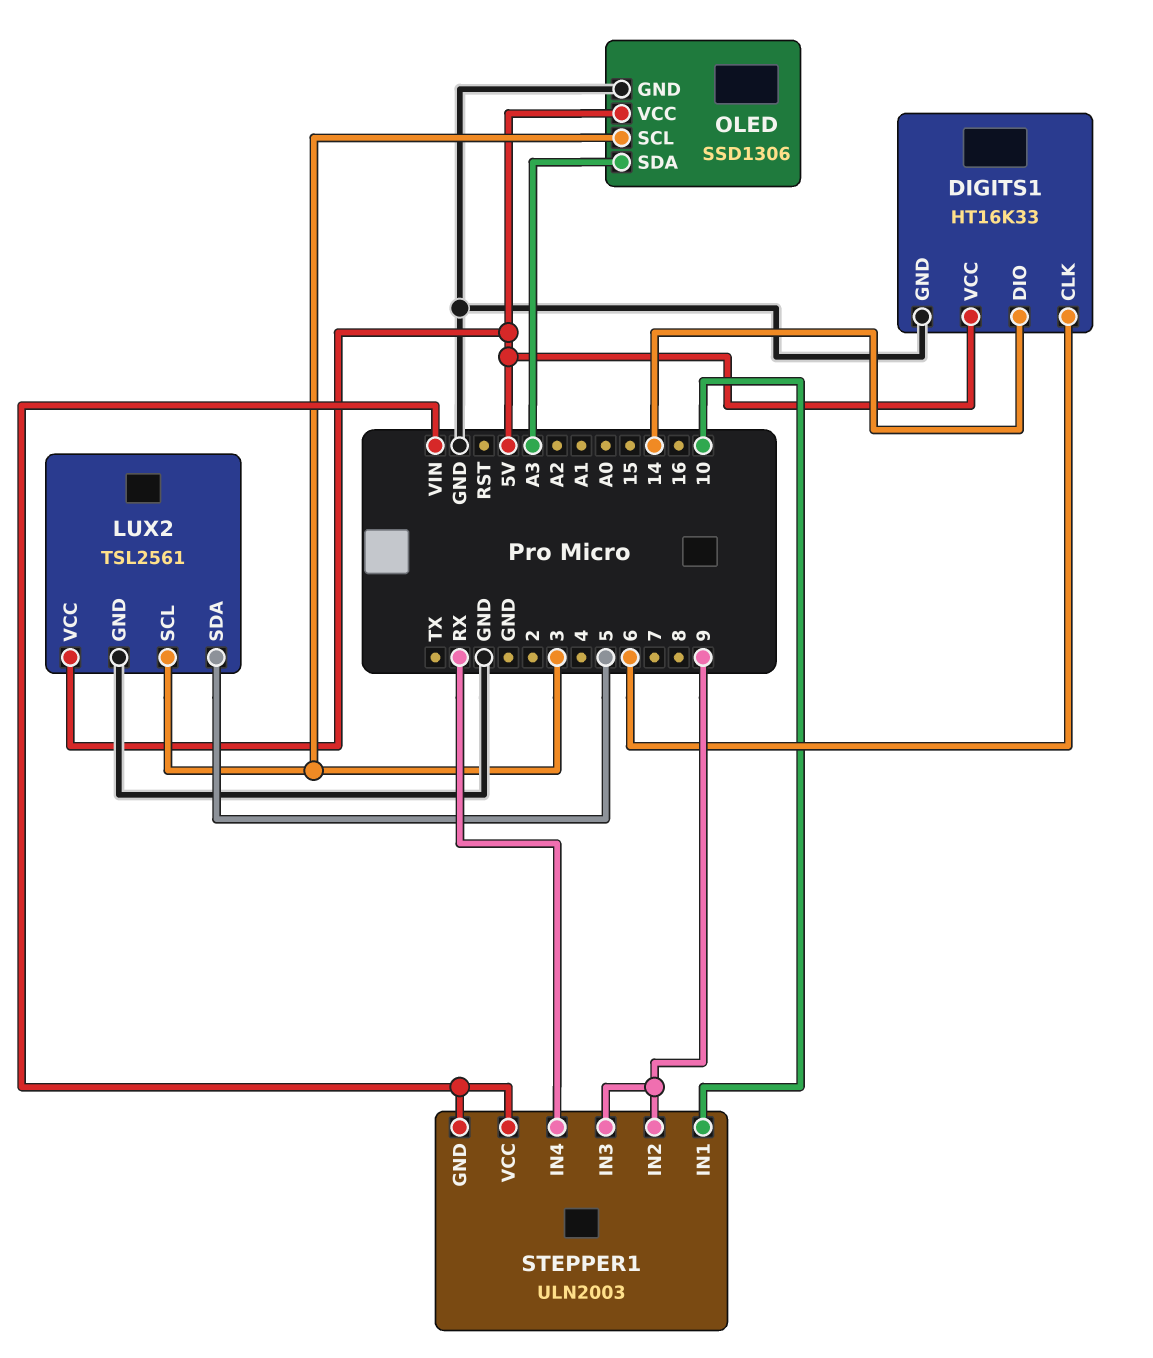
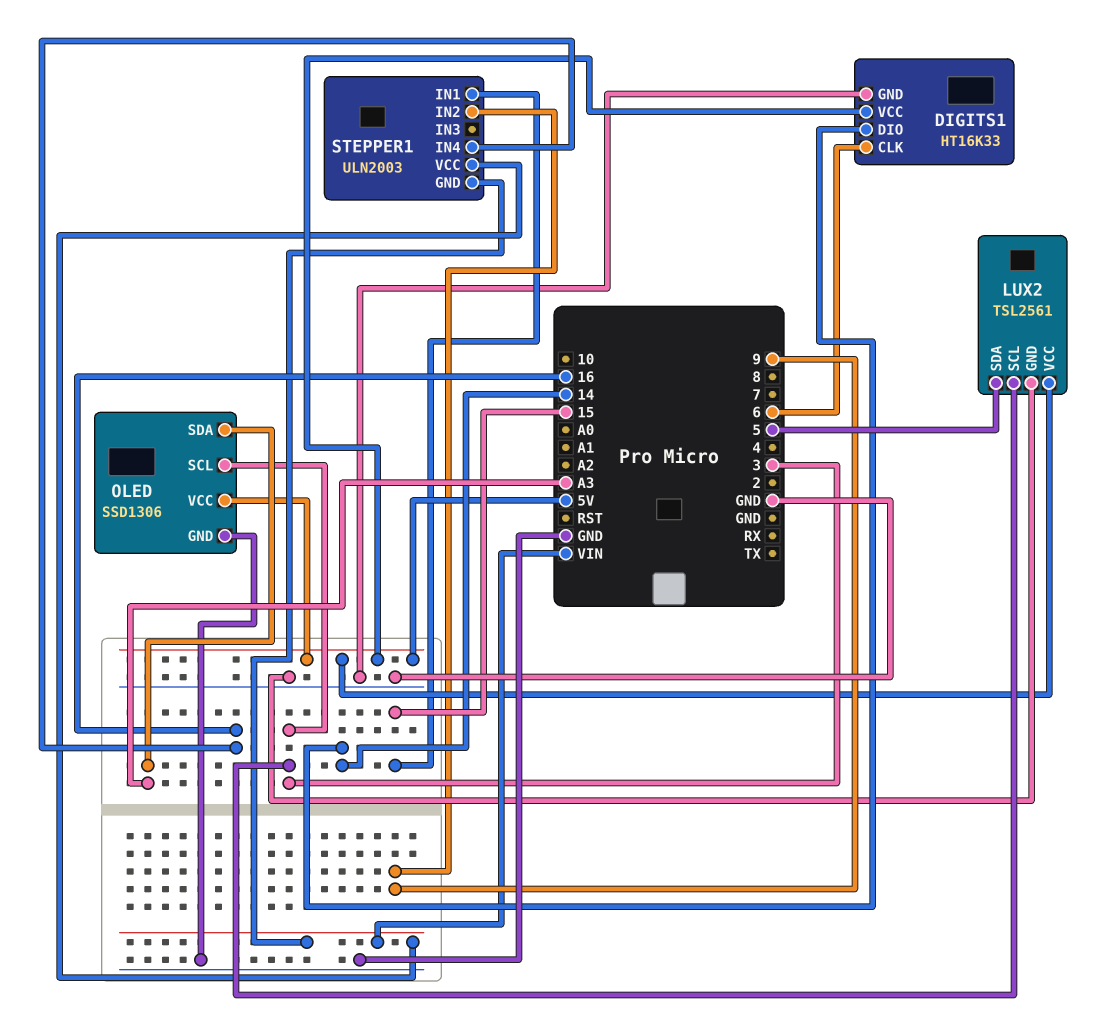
STEPPER1 pin IN1: 10 -> 15
STEPPER1 pin IN3: 9 -> none
STEPPER1 pin IN4: RX -> 16

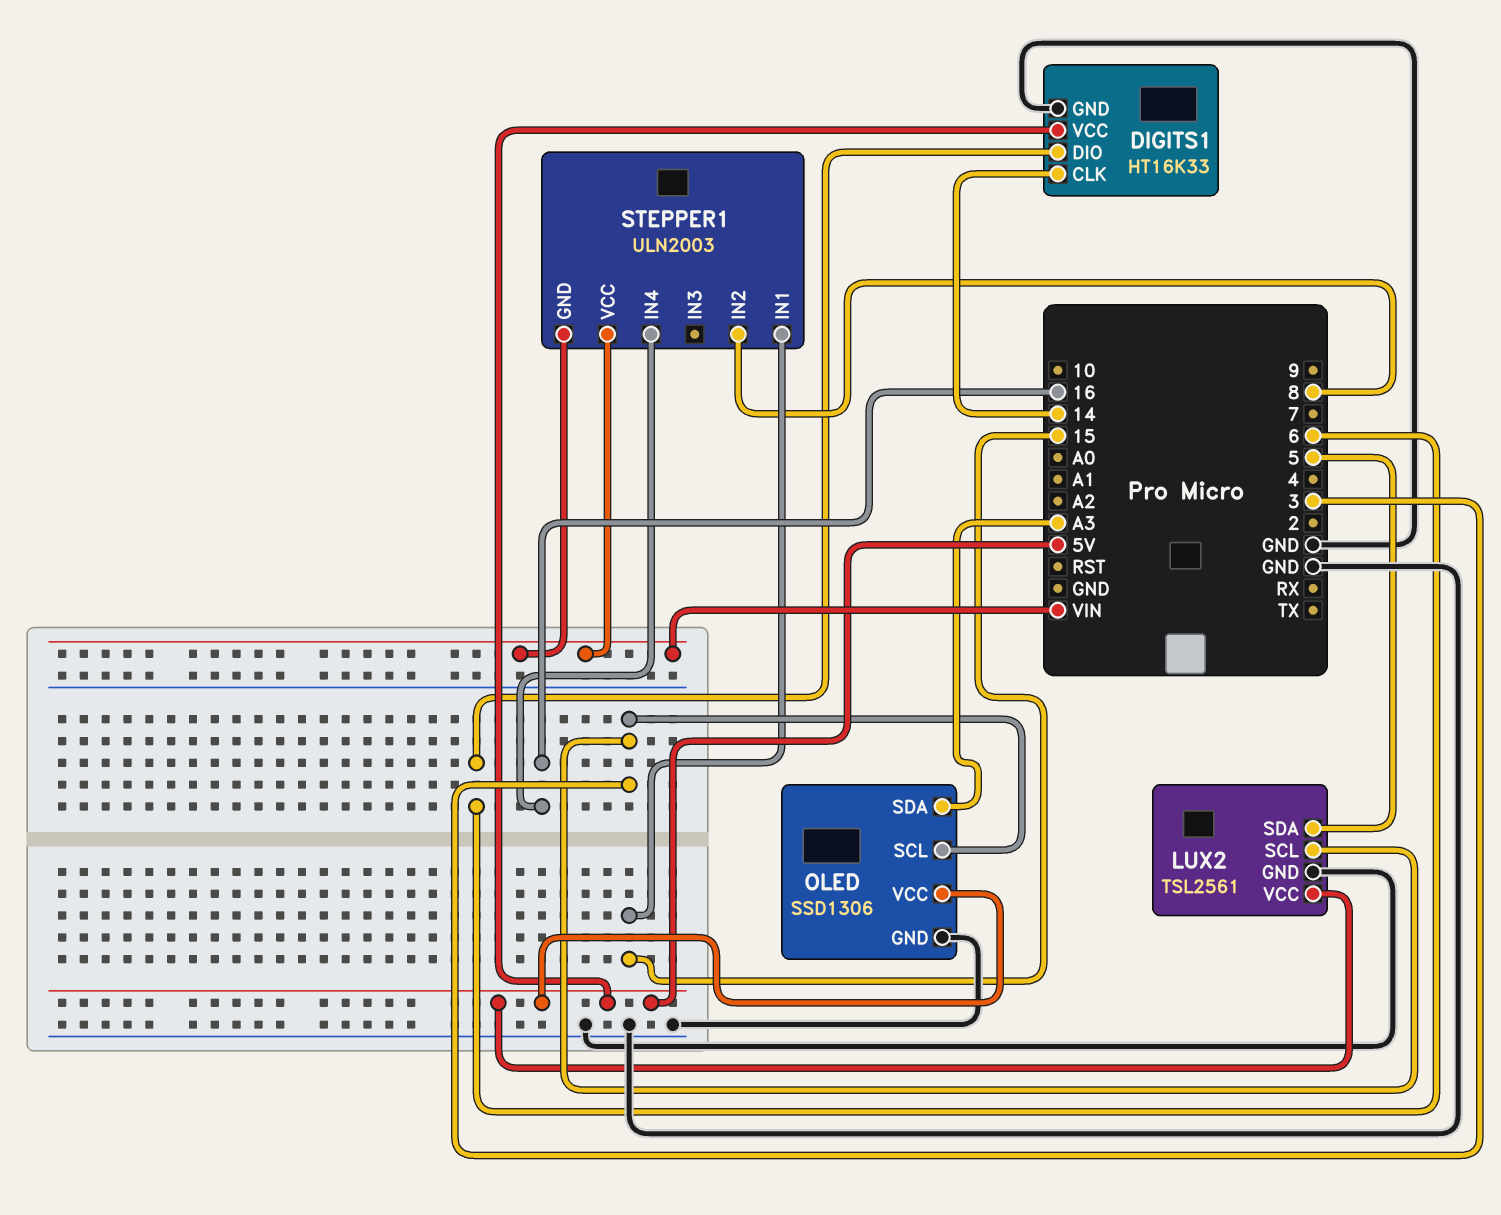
DIGITS1 pin CLK: 6 -> 14
DIGITS1 pin DIO: 14 -> 6
STEPPER1 pin IN2: 9 -> 8

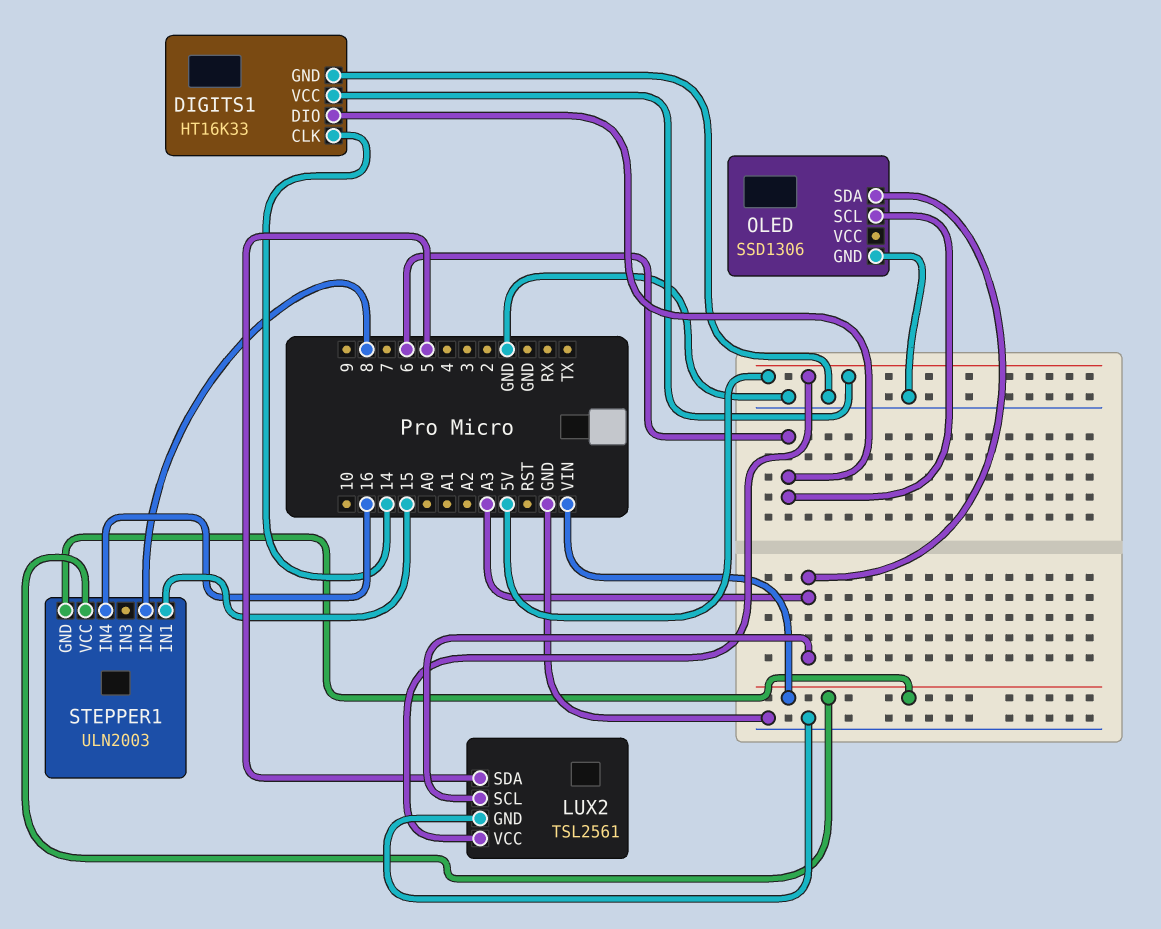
LUX2 pin SCL: 3 -> A3
OLED pin SCL: 3 -> 6
OLED pin VCC: 5V -> none

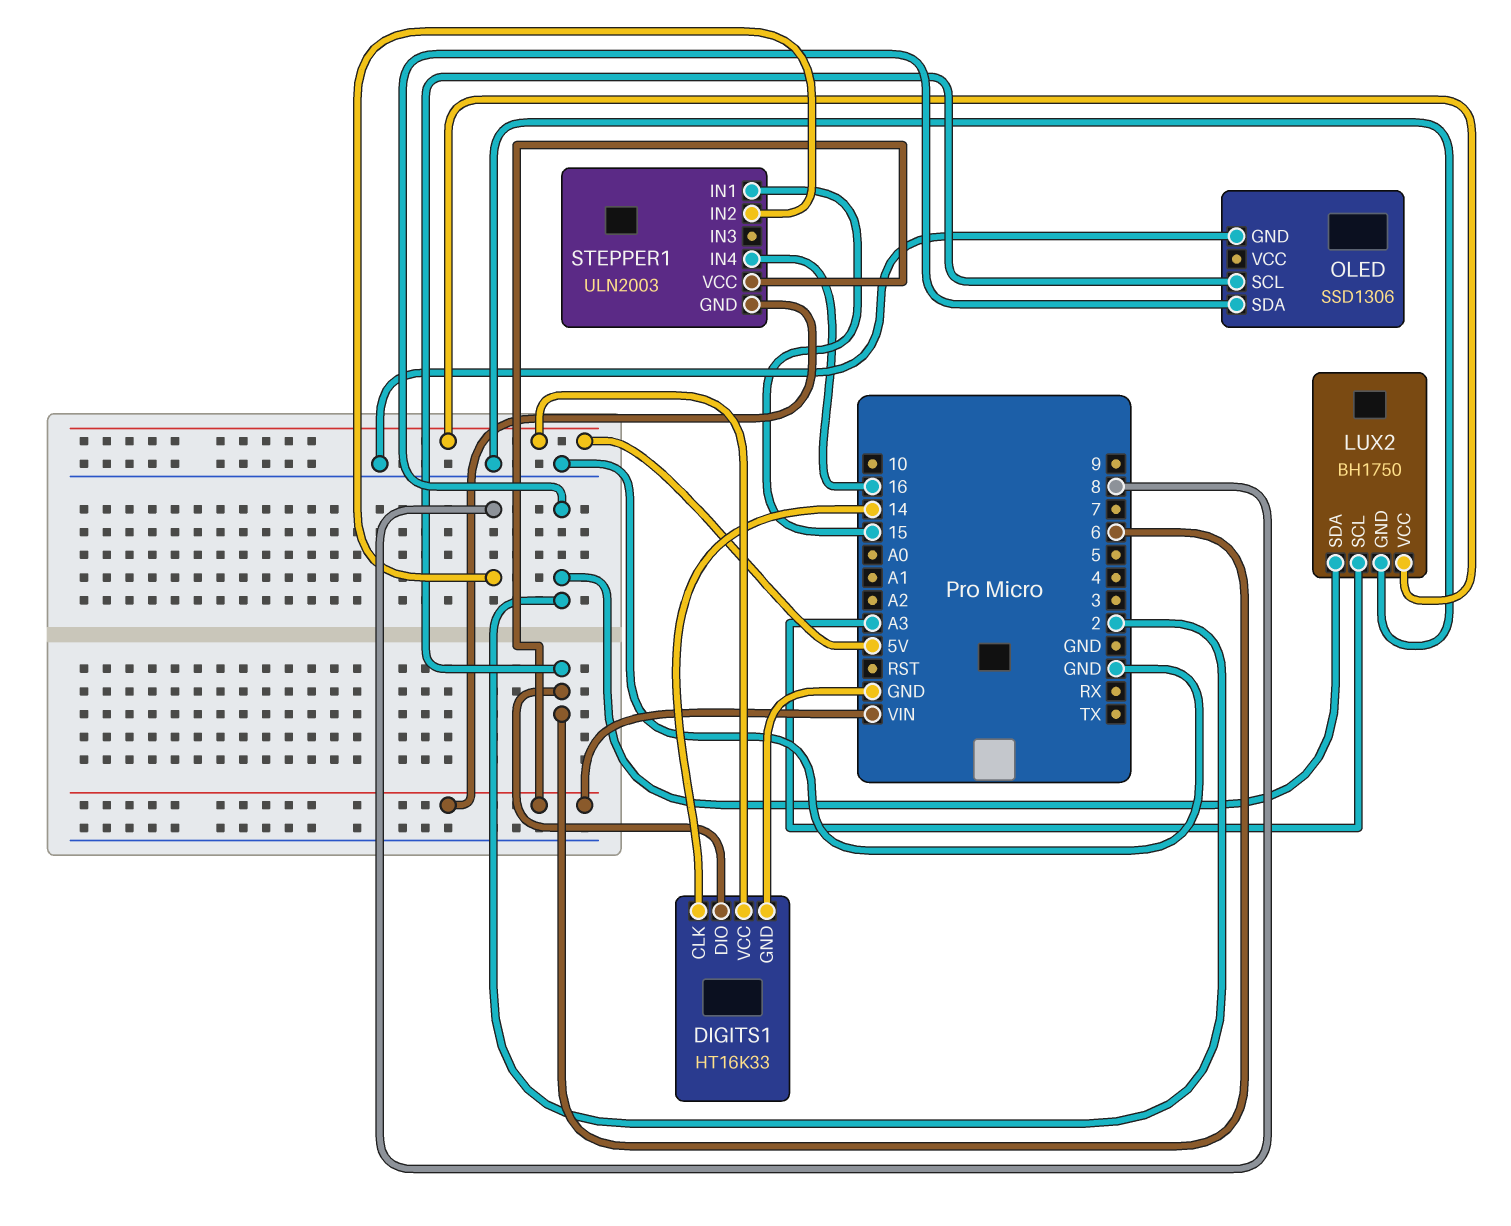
LUX2: TSL2561 -> BH1750
LUX2 pin SDA: 5 -> 2
OLED pin SDA: A3 -> 2

